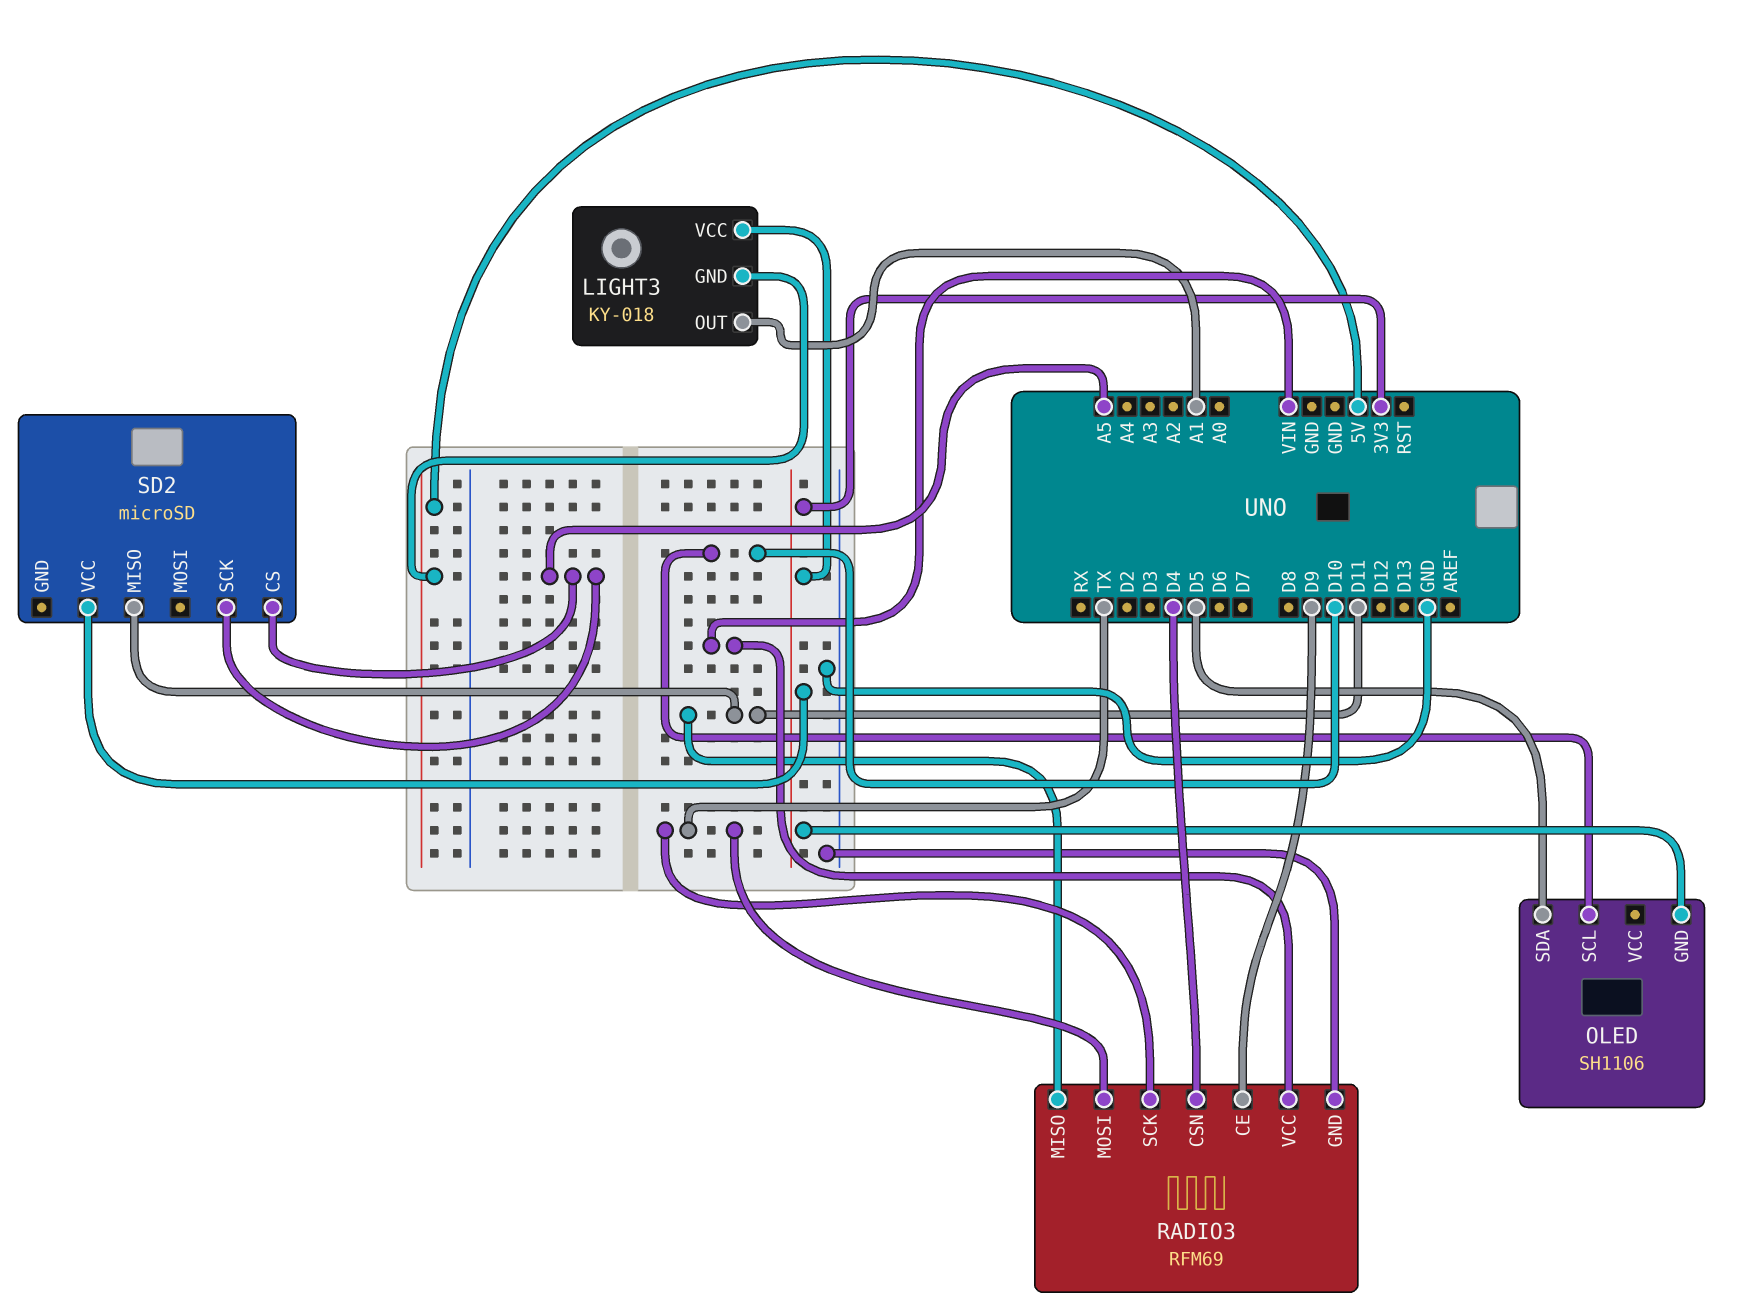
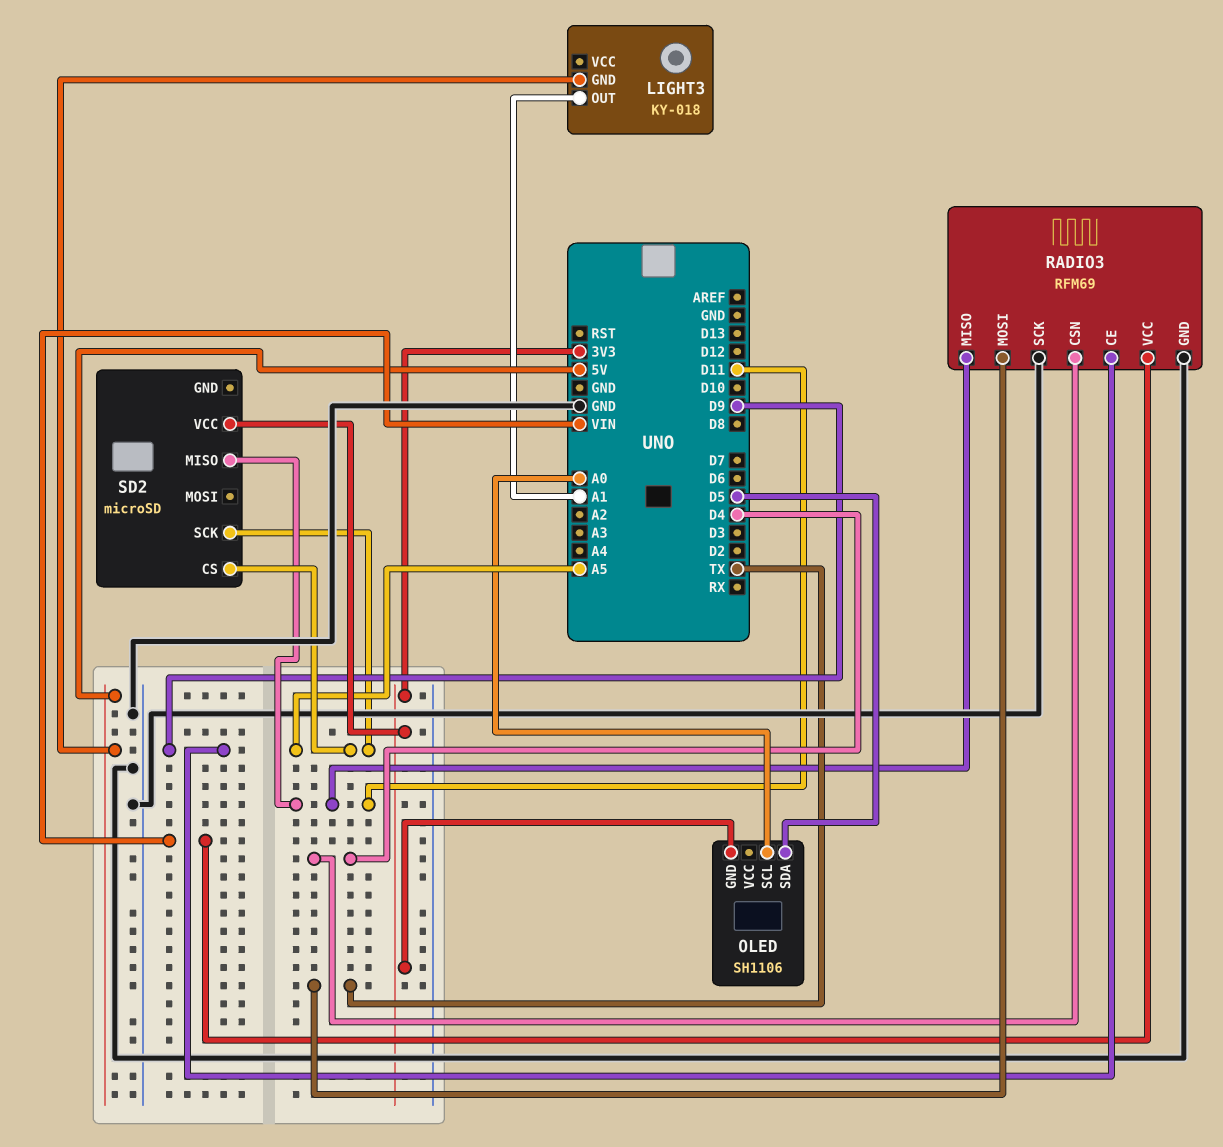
LIGHT3 pin VCC: 3V3 -> none
OLED pin SCL: D10 -> A0
RADIO3 pin SCK: TX -> GND

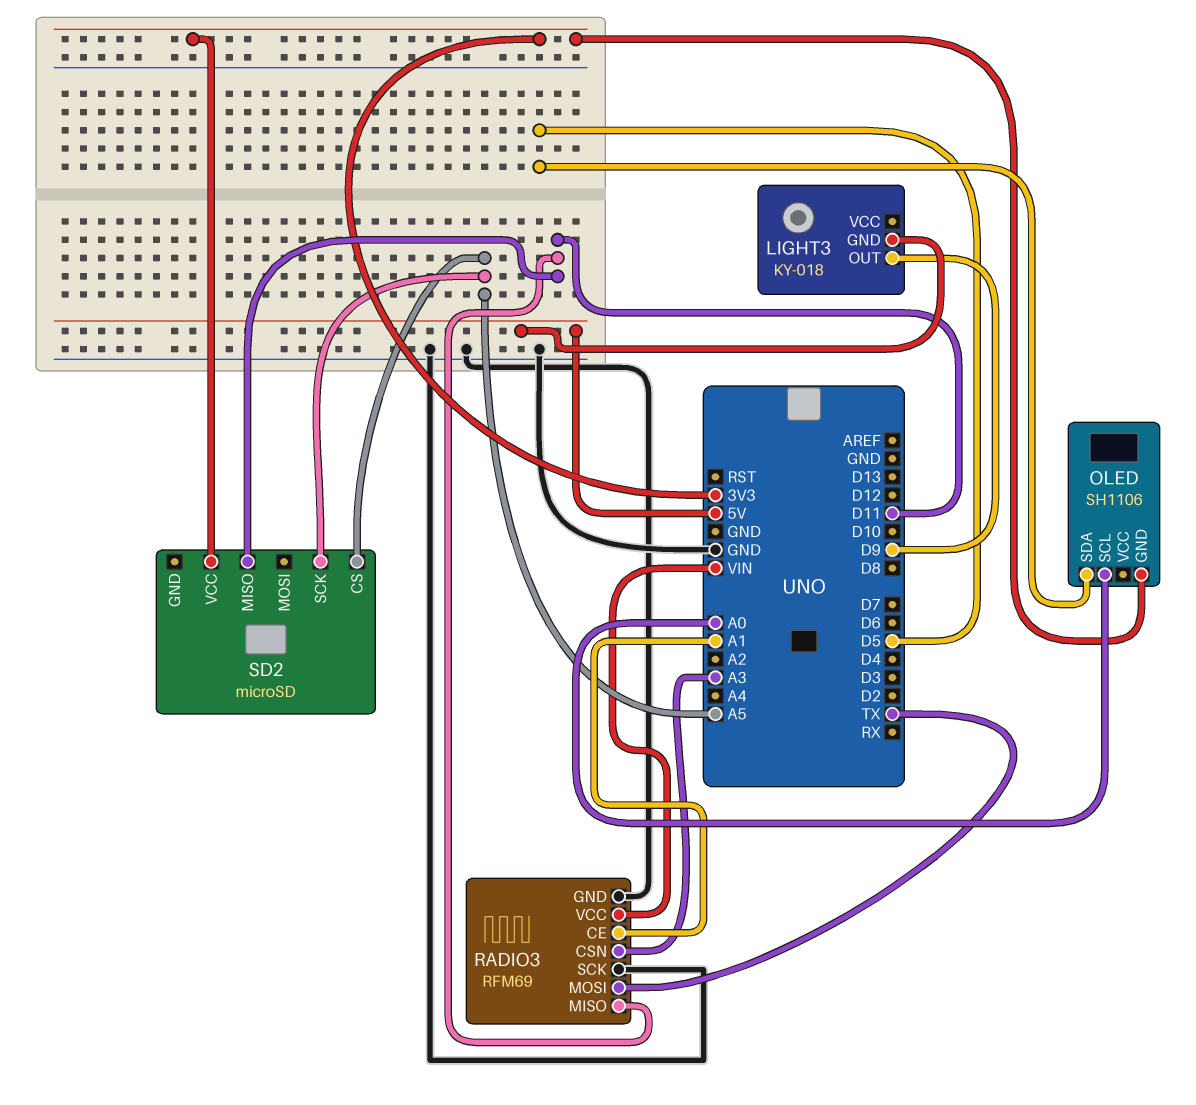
LIGHT3 pin OUT: A1 -> D9
RADIO3 pin CE: D9 -> A1
RADIO3 pin CSN: D4 -> A3

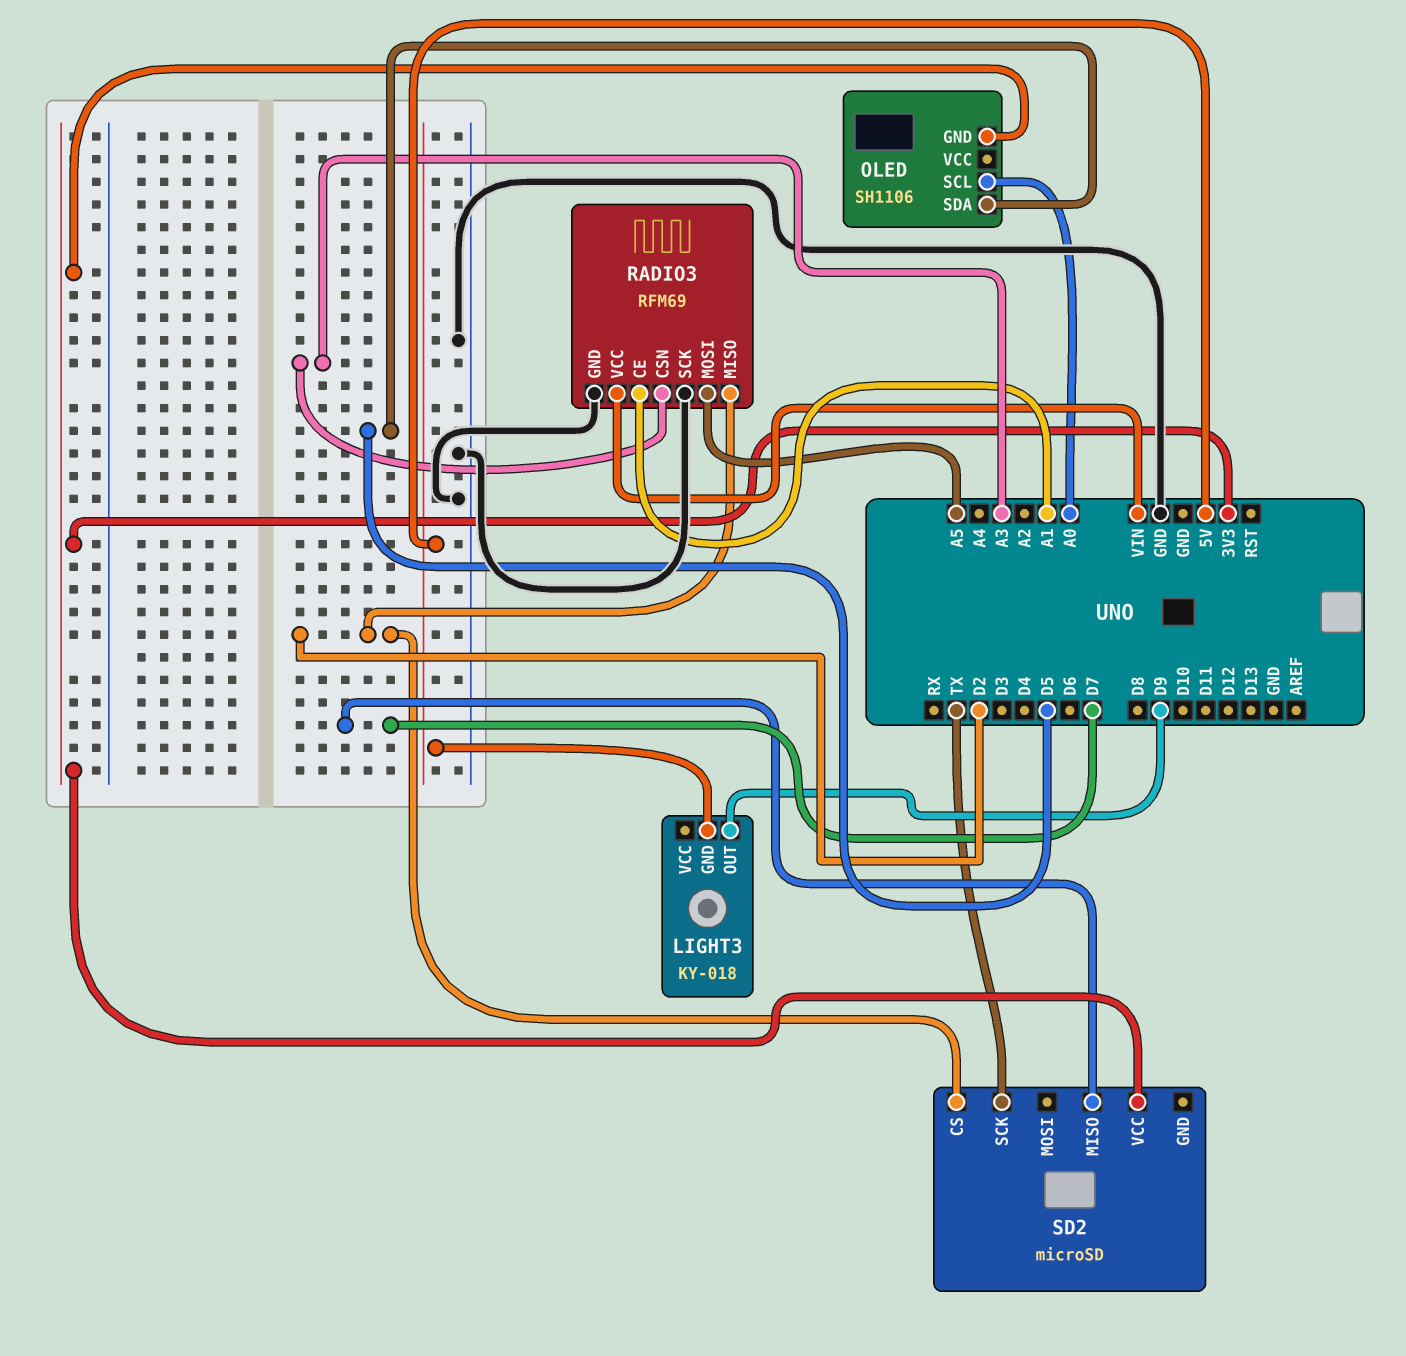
RADIO3 pin MISO: D11 -> D2
RADIO3 pin MOSI: TX -> A5
SD2 pin CS: A5 -> D2
SD2 pin MISO: D11 -> D7
SD2 pin SCK: A5 -> TX

